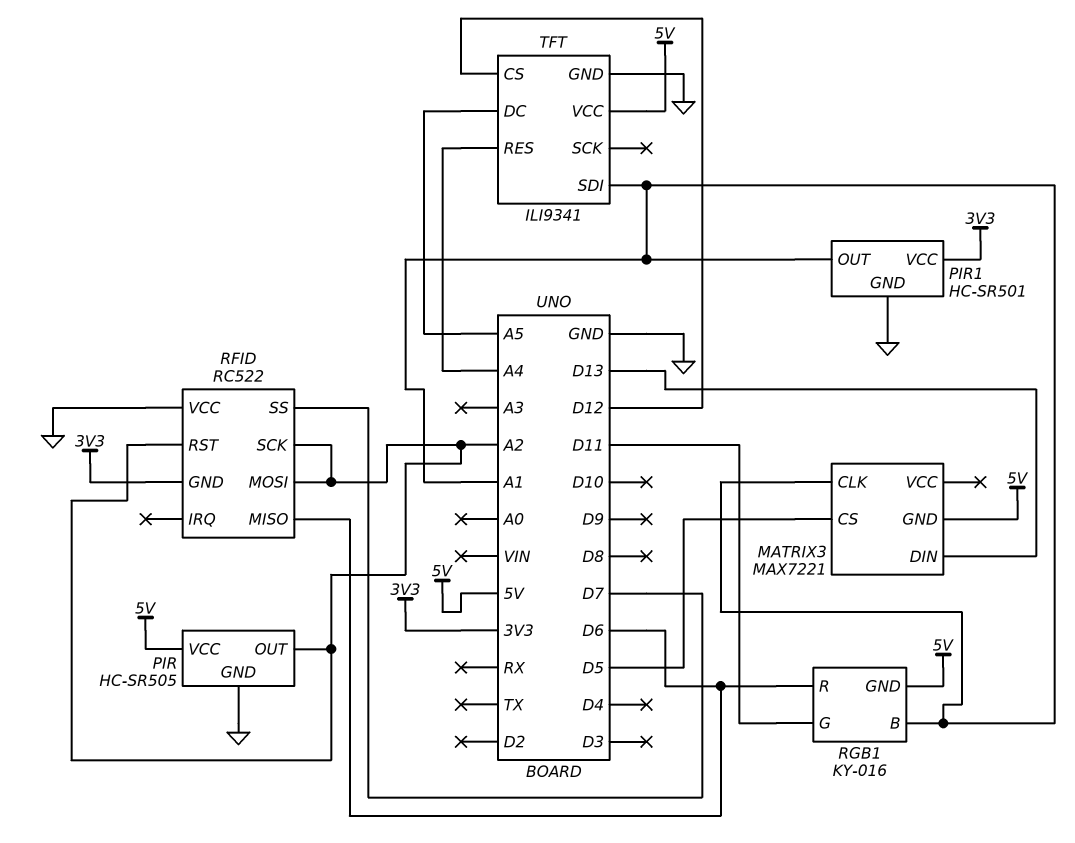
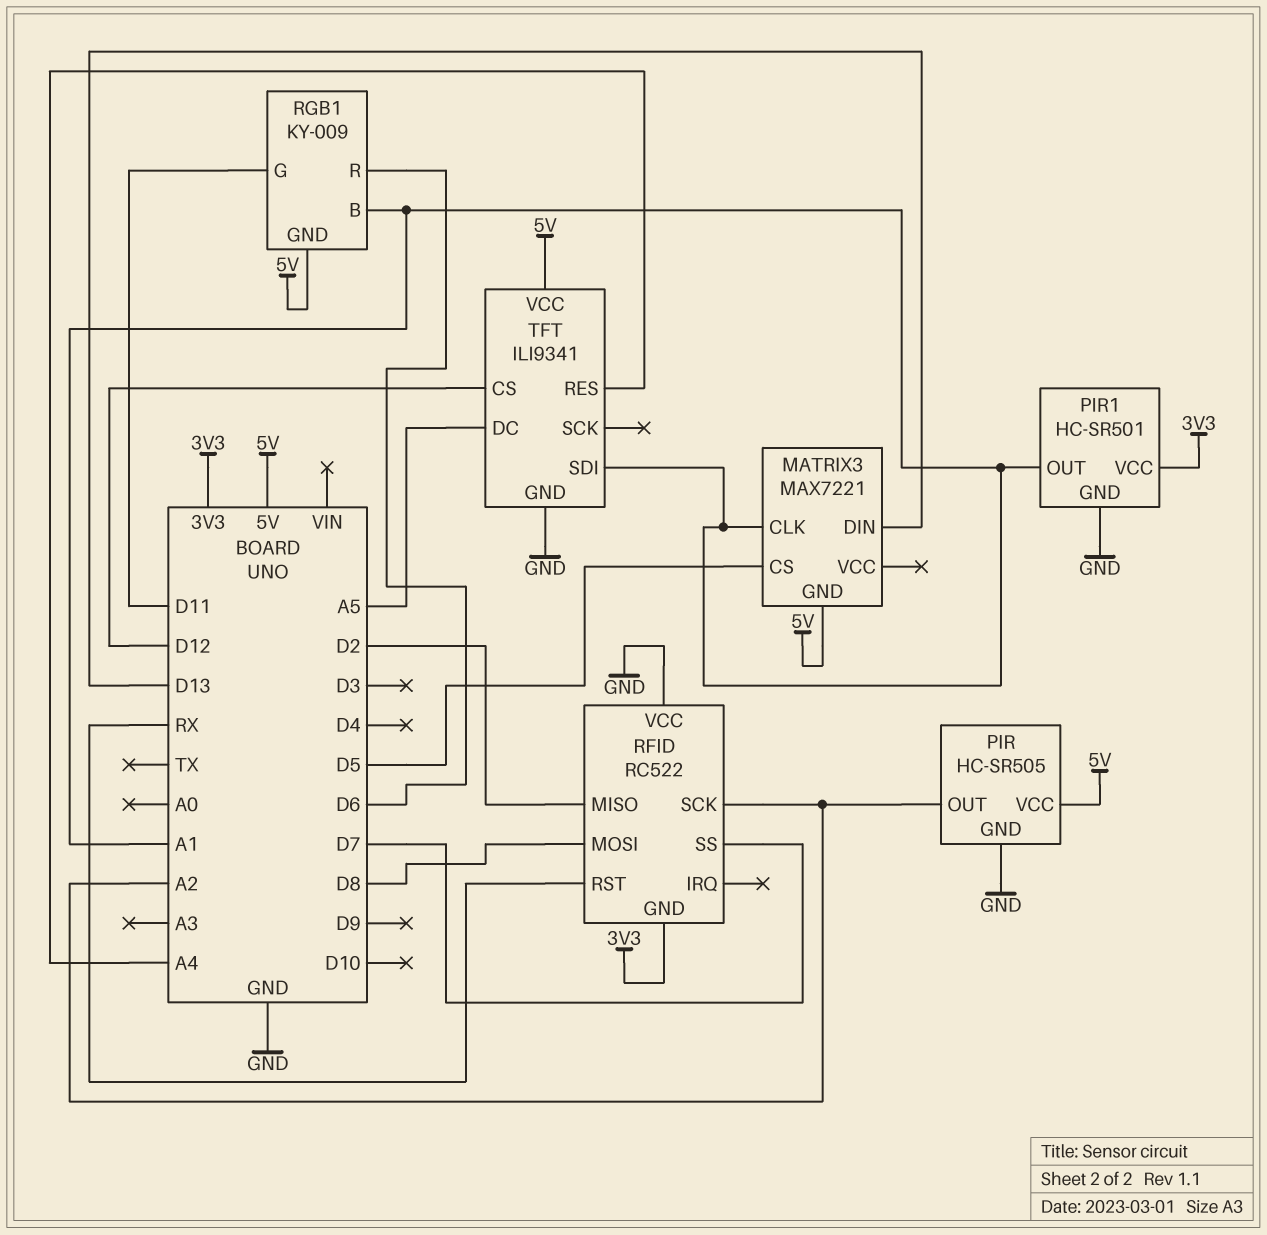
RFID pin MISO: D6 -> D2
RFID pin MOSI: A2 -> D8
RFID pin RST: A2 -> RX
RGB1: KY-016 -> KY-009

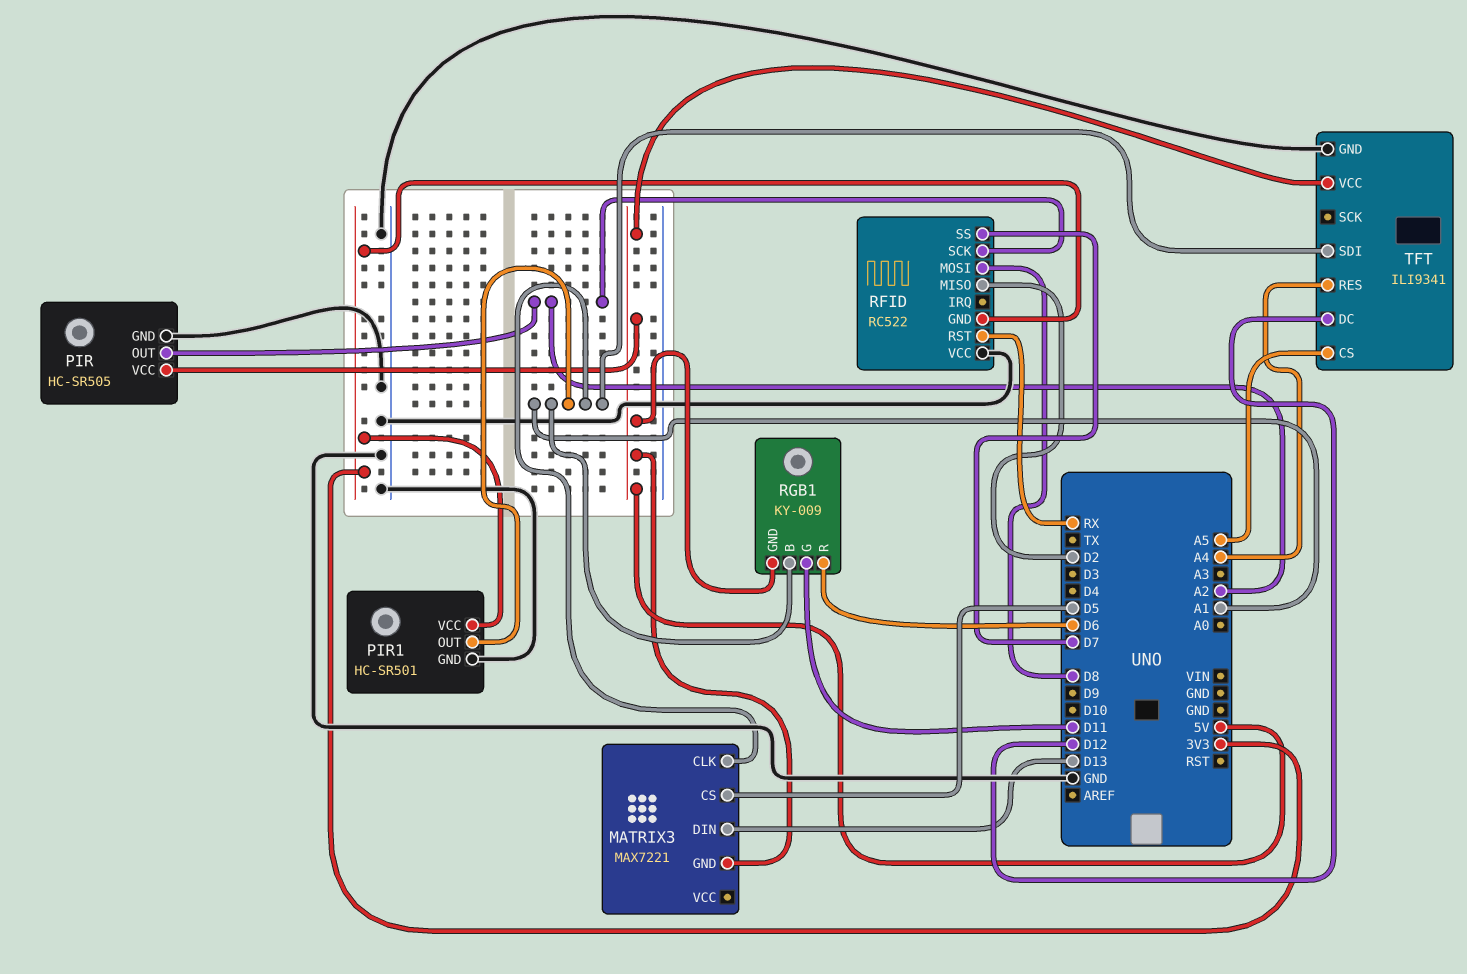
TFT pin CS: D12 -> A5
TFT pin DC: A5 -> D12

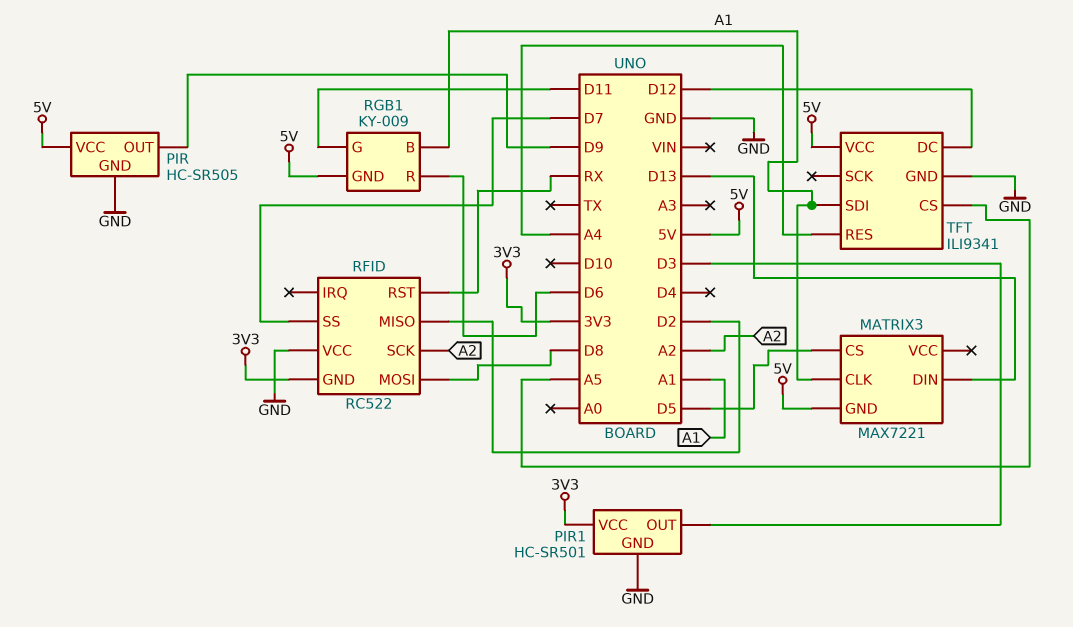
PIR pin OUT: A2 -> D9
PIR1 pin OUT: A1 -> D3

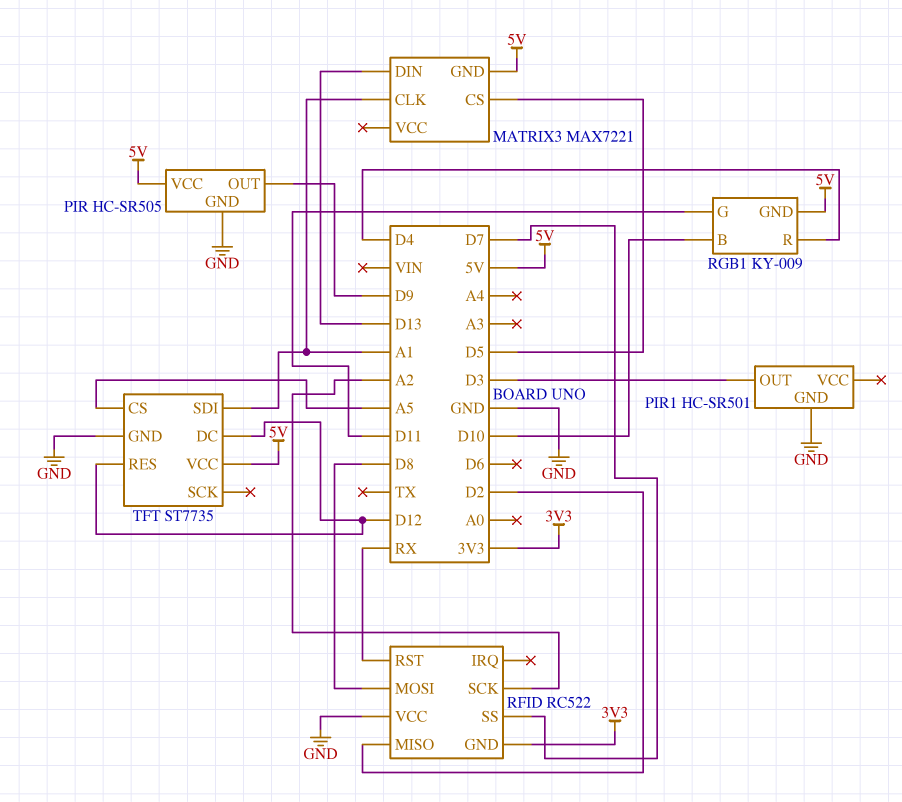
PIR1 pin VCC: 3V3 -> none
RGB1 pin B: A1 -> D10
RGB1 pin R: D6 -> D4
TFT: ILI9341 -> ST7735
TFT pin RES: A4 -> D12

